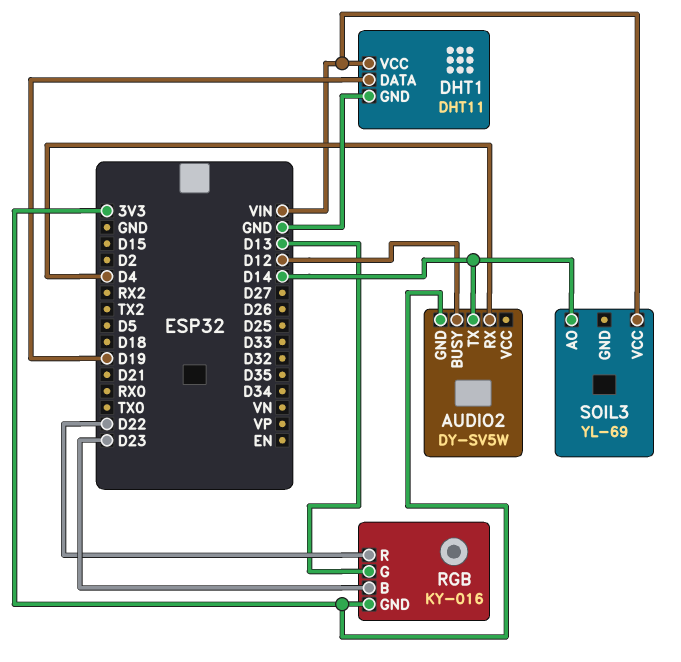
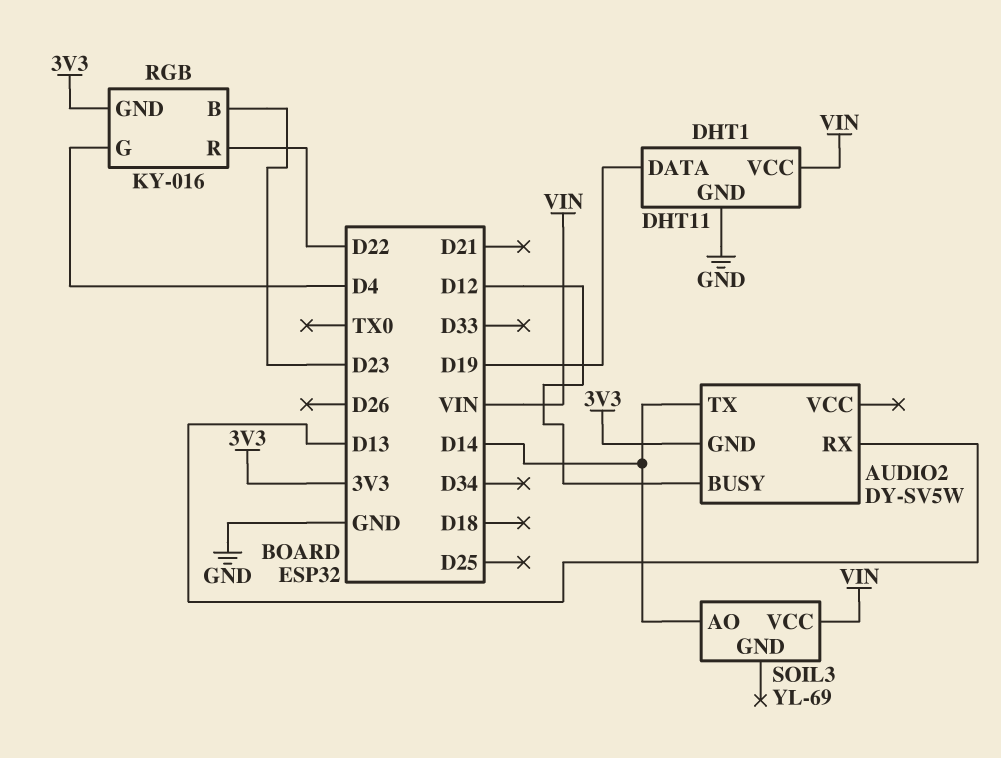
AUDIO2 pin RX: D4 -> D13
RGB pin G: D13 -> D4

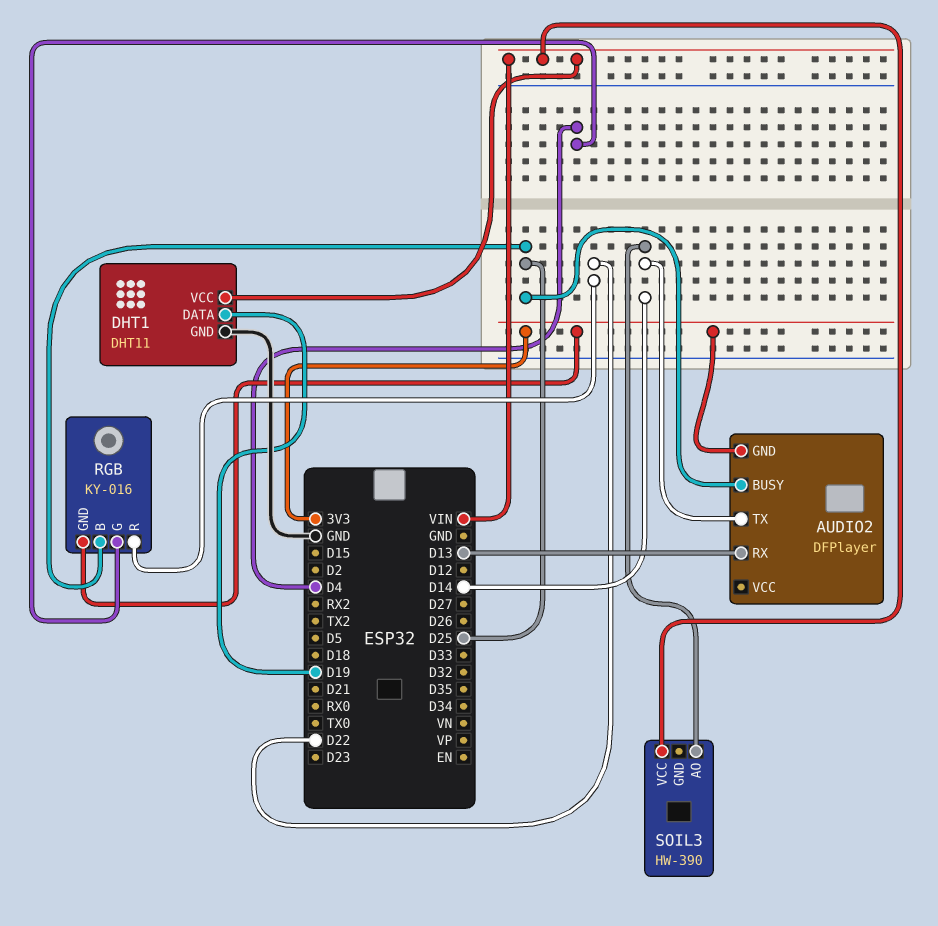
AUDIO2: DY-SV5W -> DFPlayer
AUDIO2 pin BUSY: D12 -> D25
RGB pin B: D23 -> D25
SOIL3: YL-69 -> HW-390

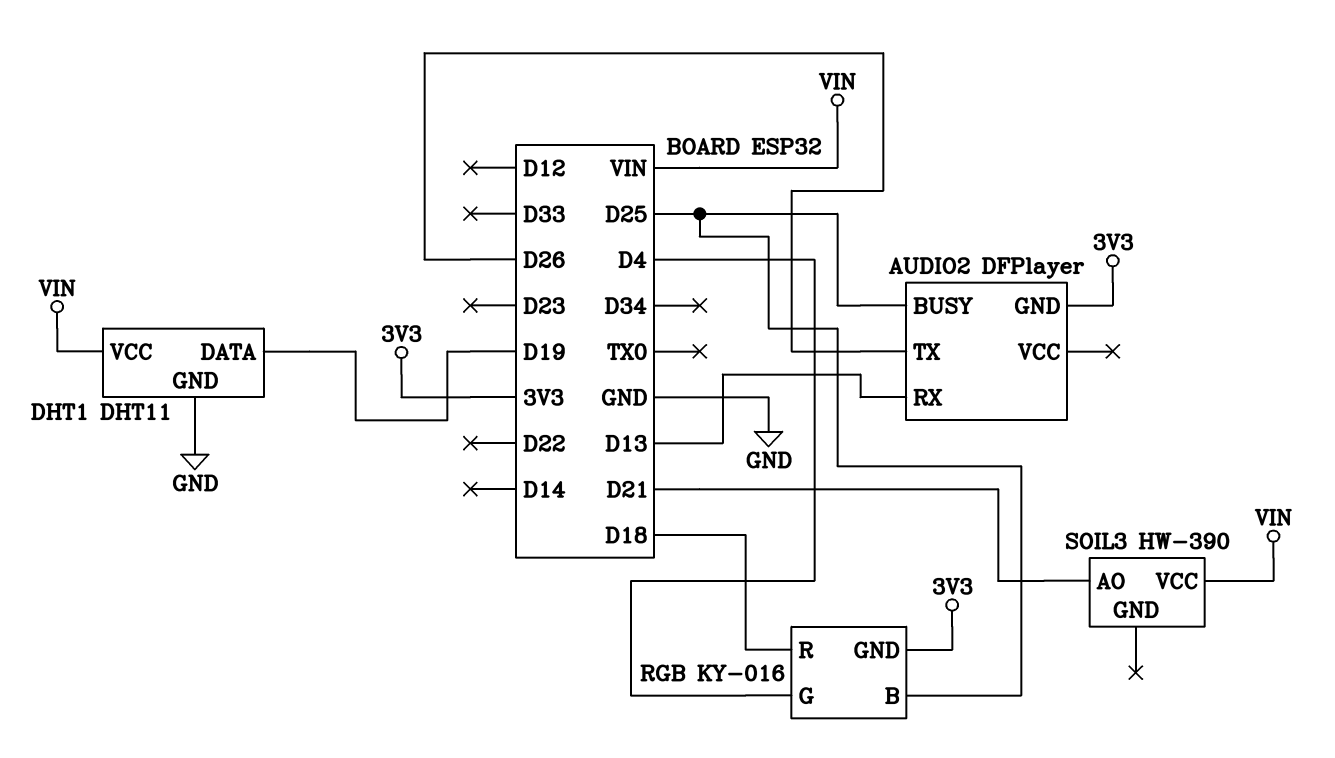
AUDIO2 pin TX: D14 -> D26
RGB pin R: D22 -> D18
SOIL3 pin AO: D14 -> D21

